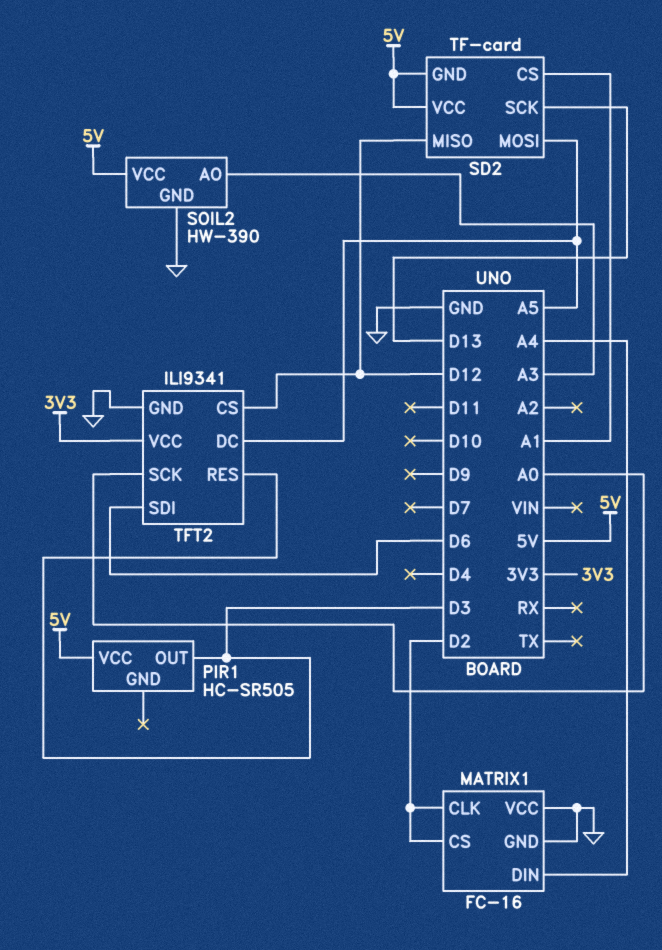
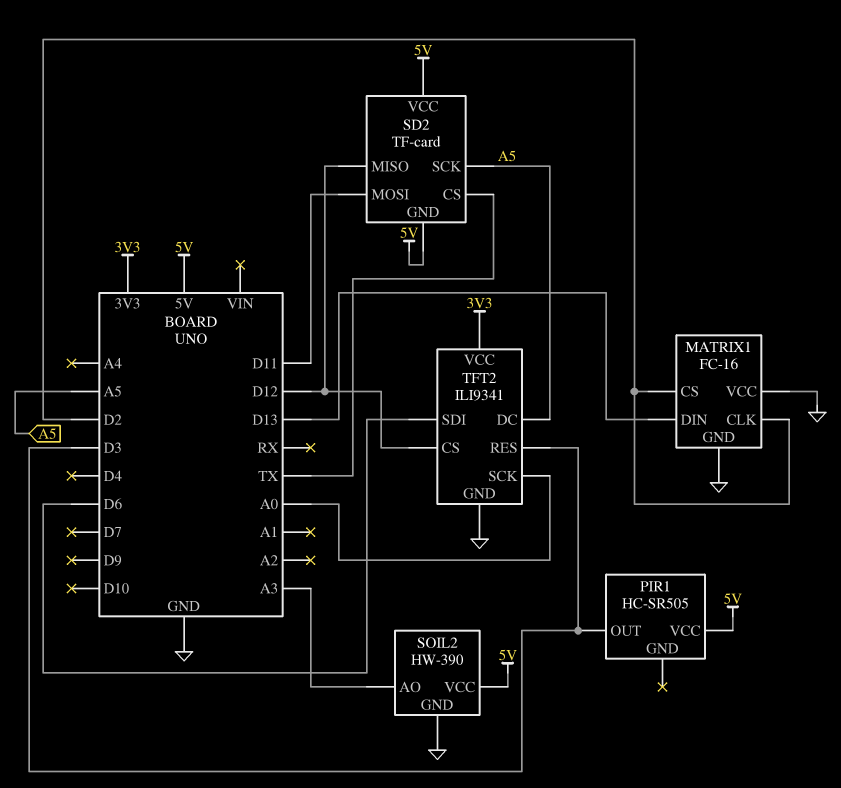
MATRIX1 pin DIN: A4 -> D13
SD2 pin CS: A1 -> TX
SD2 pin MOSI: A5 -> D11
SD2 pin SCK: D13 -> A5

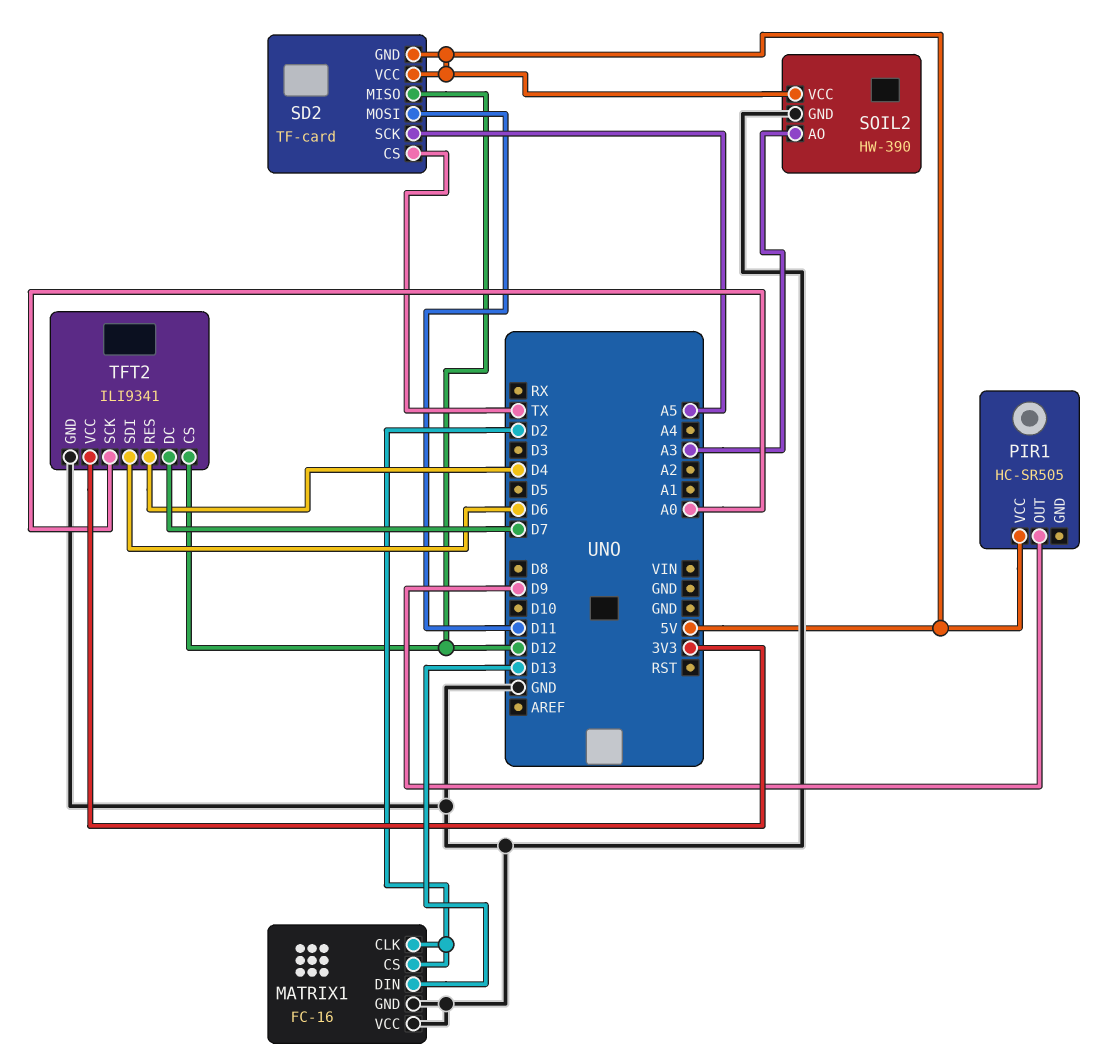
PIR1 pin OUT: D3 -> D9
TFT2 pin DC: A5 -> D7
TFT2 pin RES: D3 -> D4

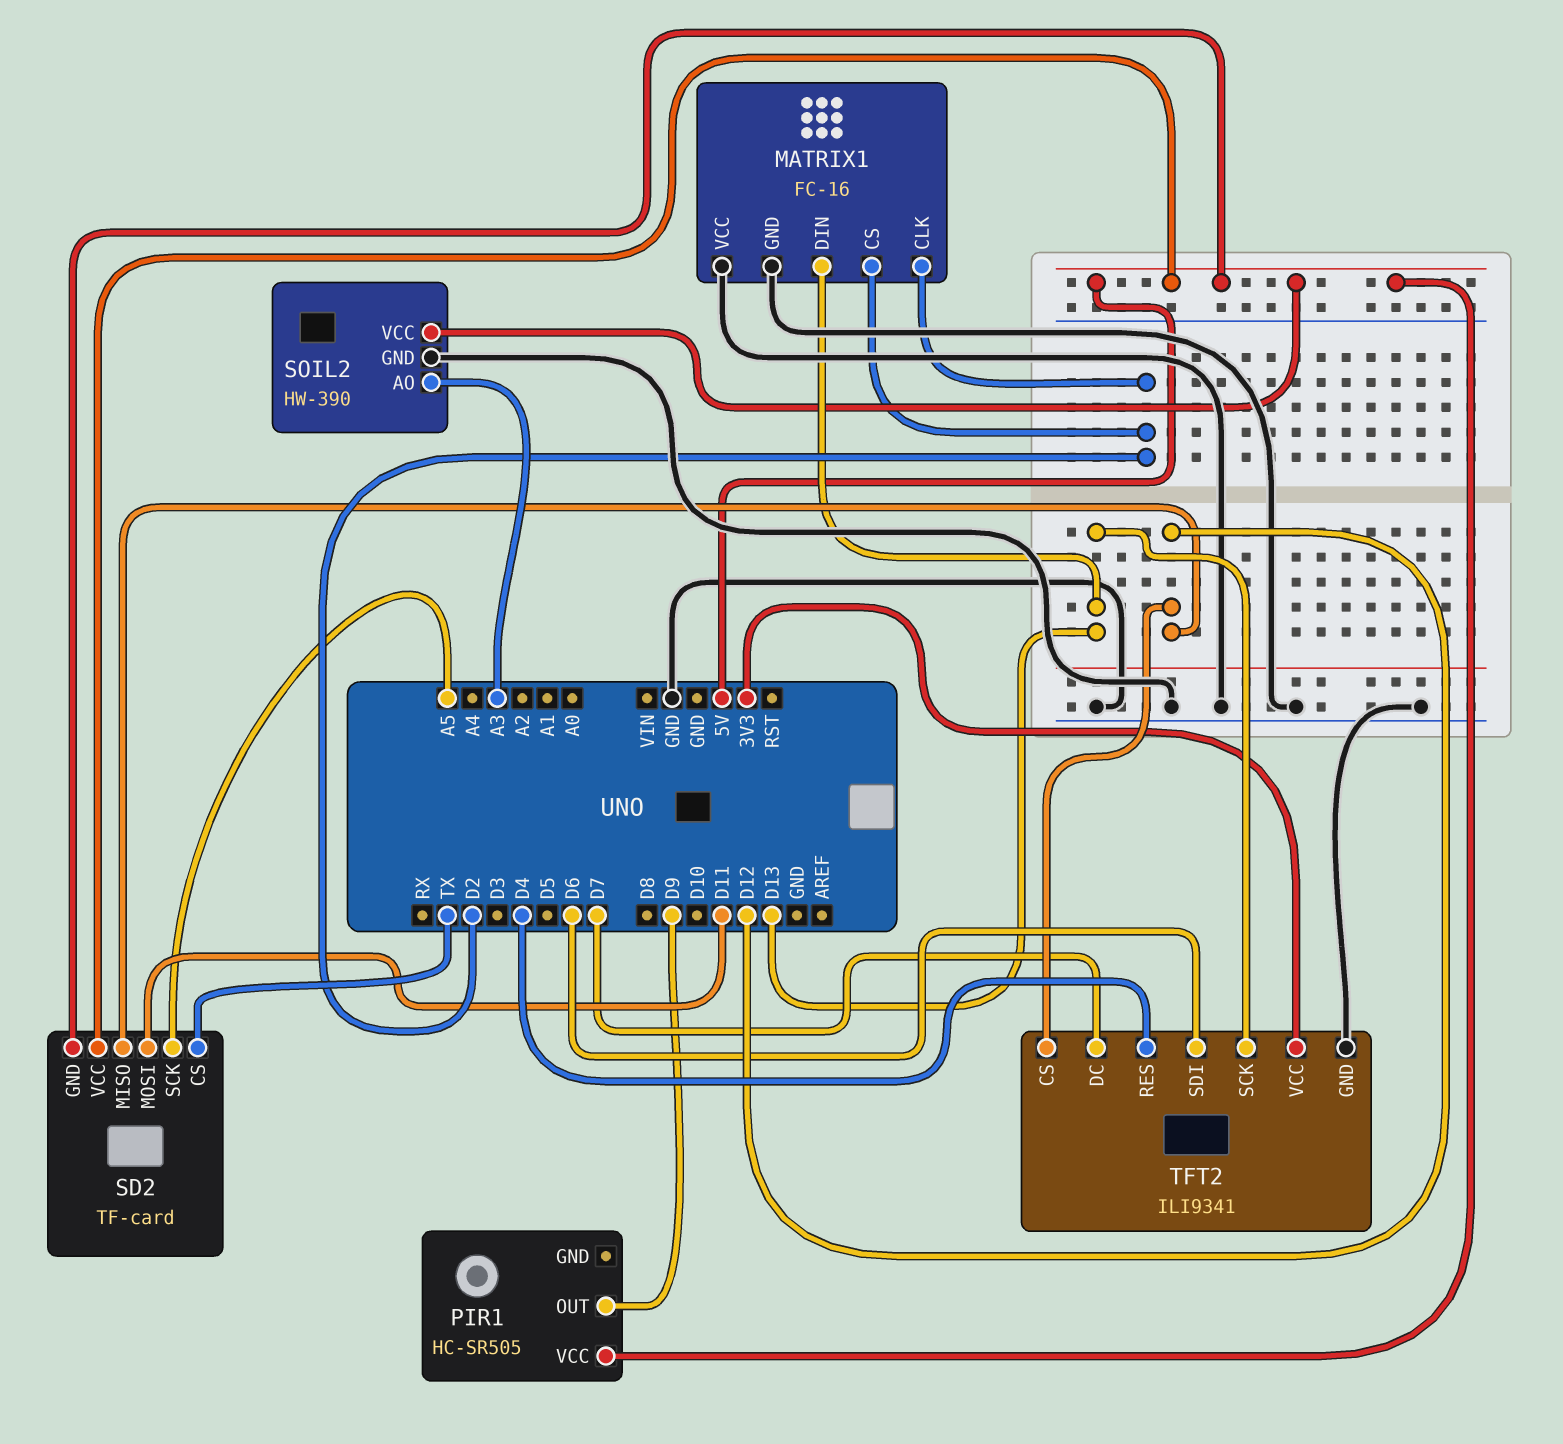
TFT2 pin SCK: A0 -> D13

